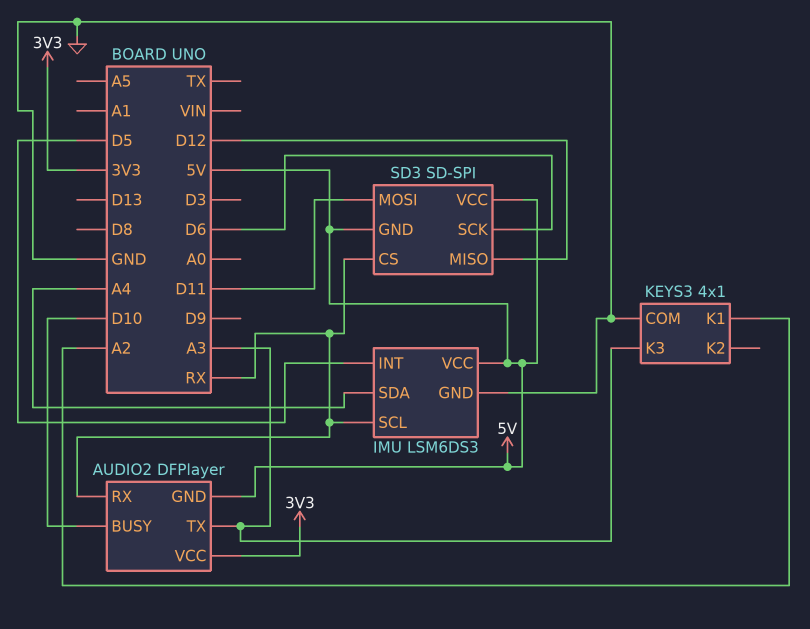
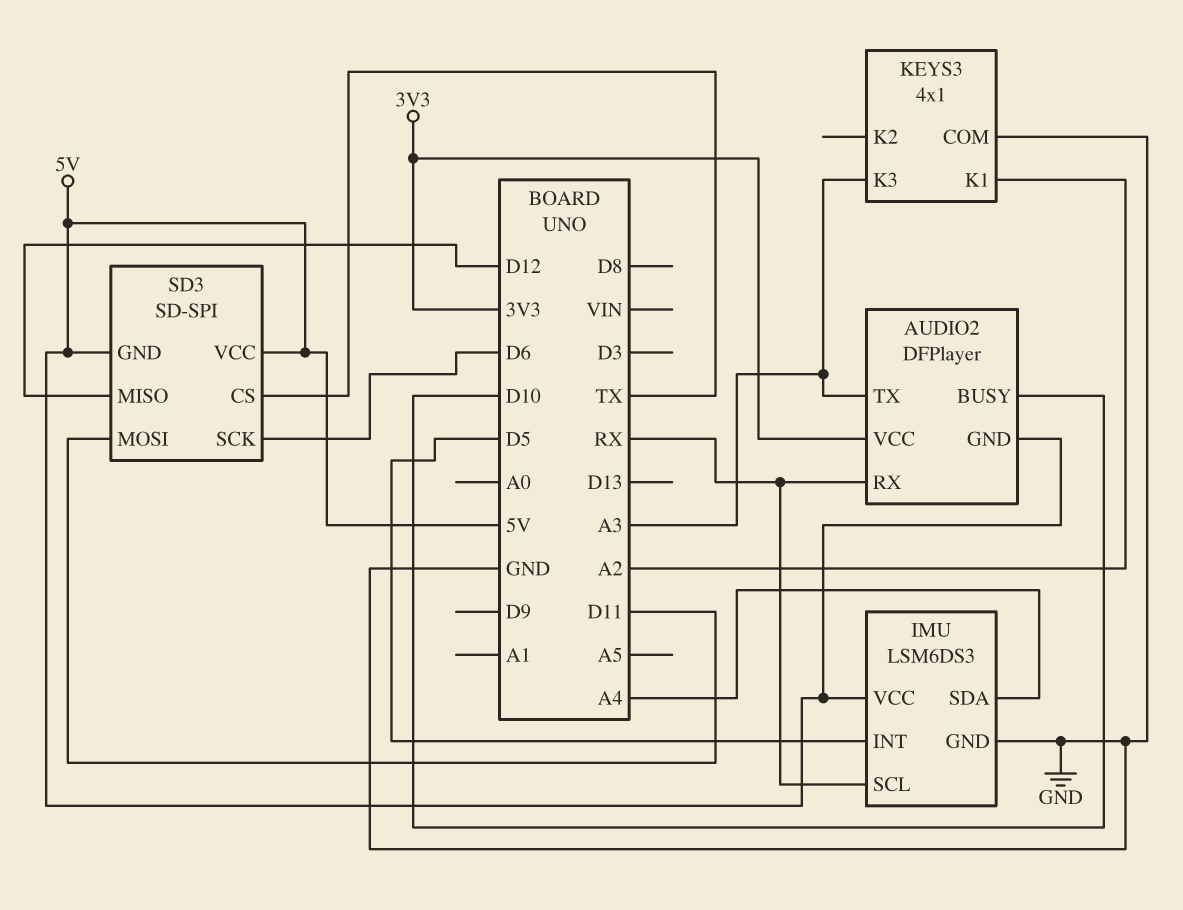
SD3 pin CS: RX -> TX

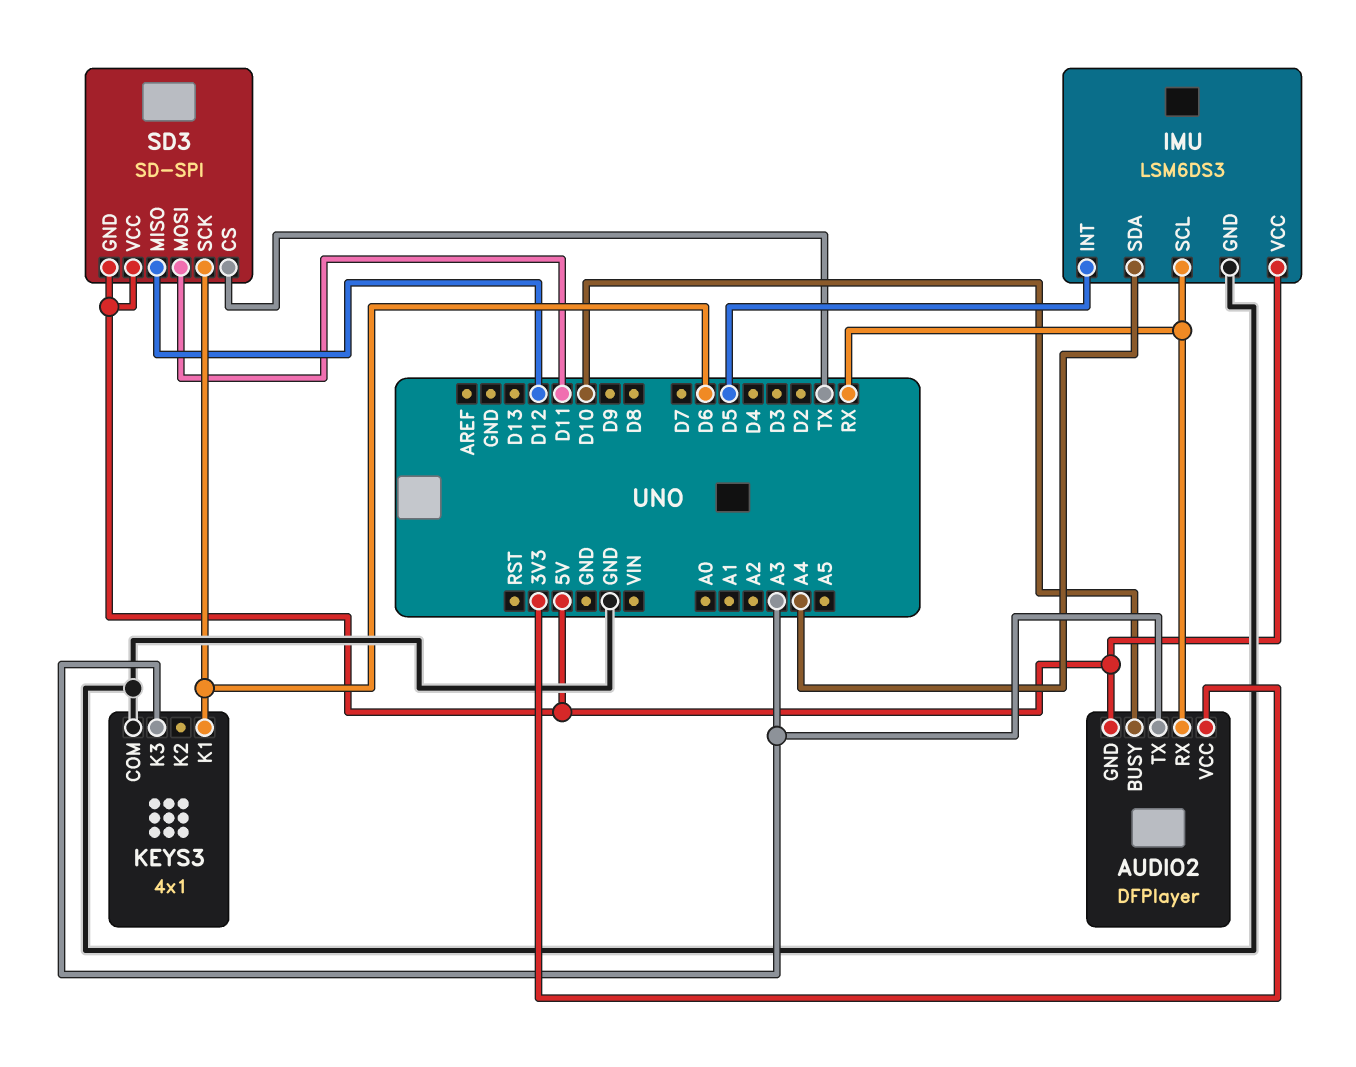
KEYS3 pin K1: A2 -> D6

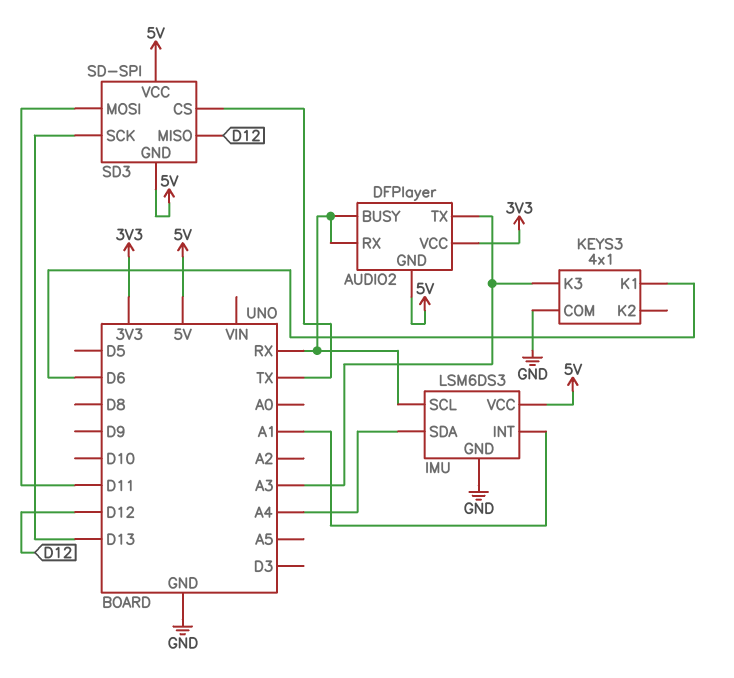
AUDIO2 pin BUSY: D10 -> RX
IMU pin INT: D5 -> A1
SD3 pin SCK: D6 -> D13

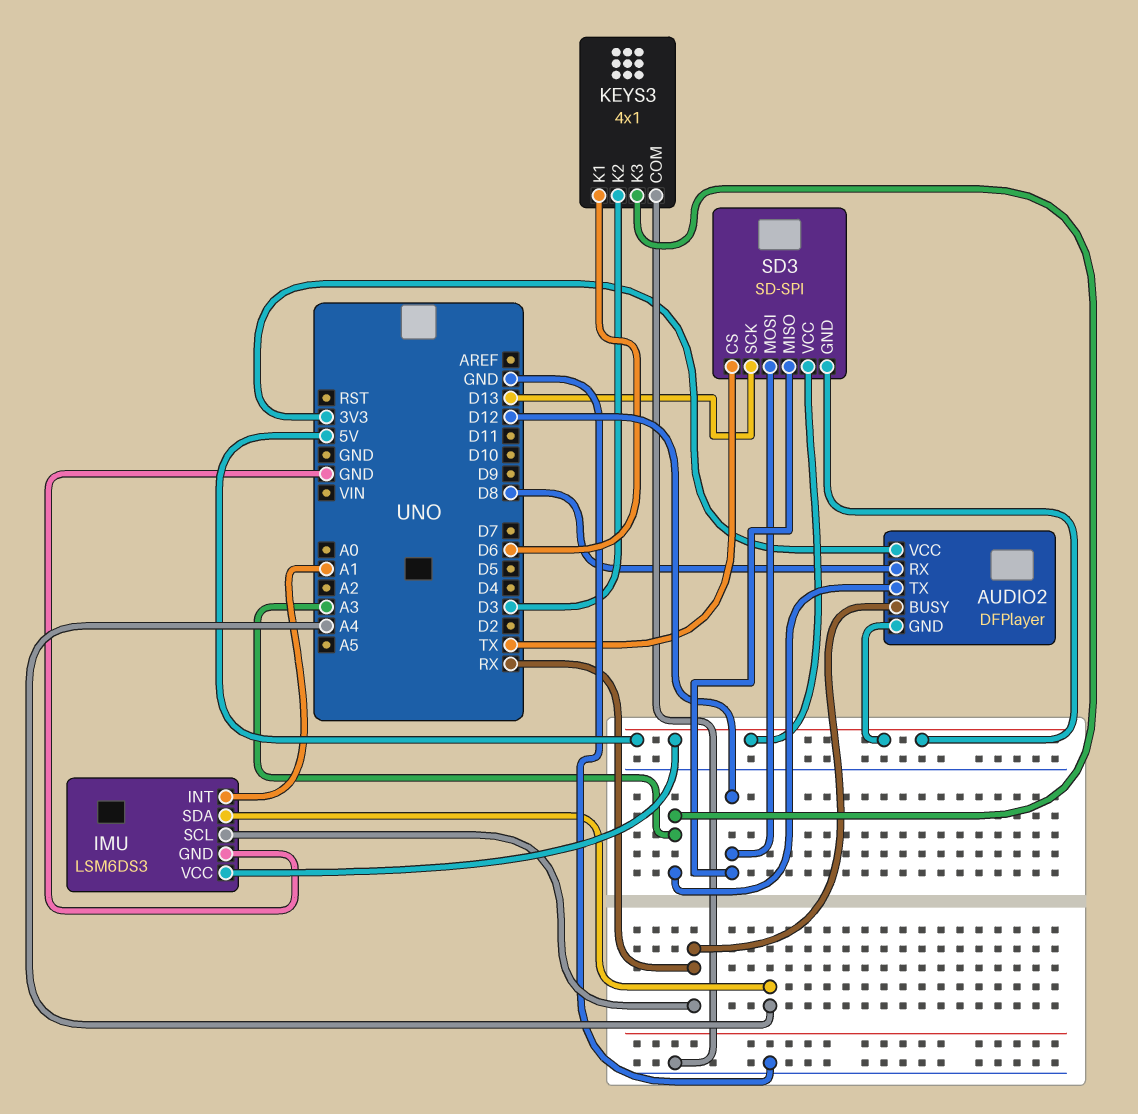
AUDIO2 pin RX: RX -> D8
KEYS3 pin K2: none -> D3
SD3 pin MOSI: D11 -> D12

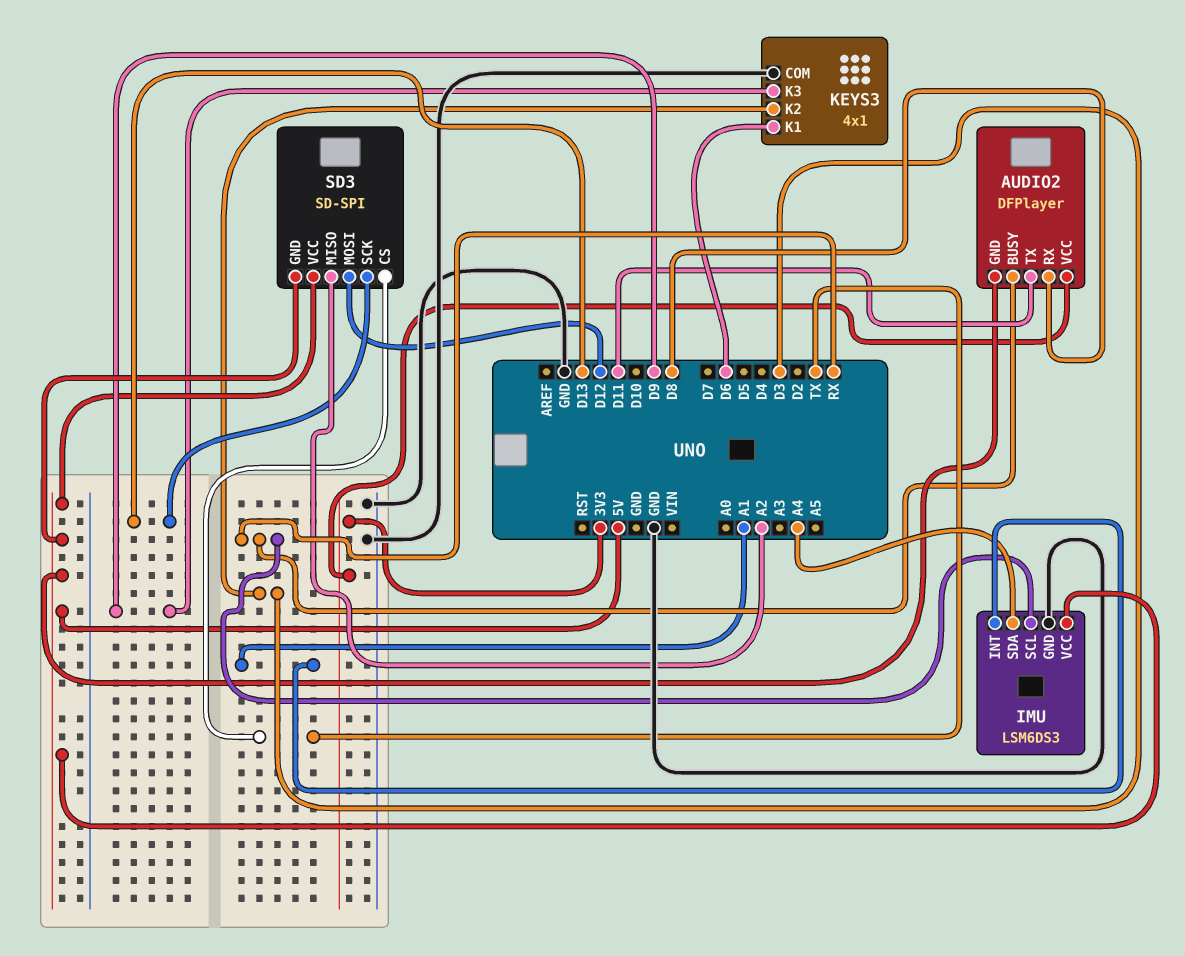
AUDIO2 pin TX: A3 -> D11
KEYS3 pin K3: A3 -> D9
SD3 pin MISO: D12 -> A2

